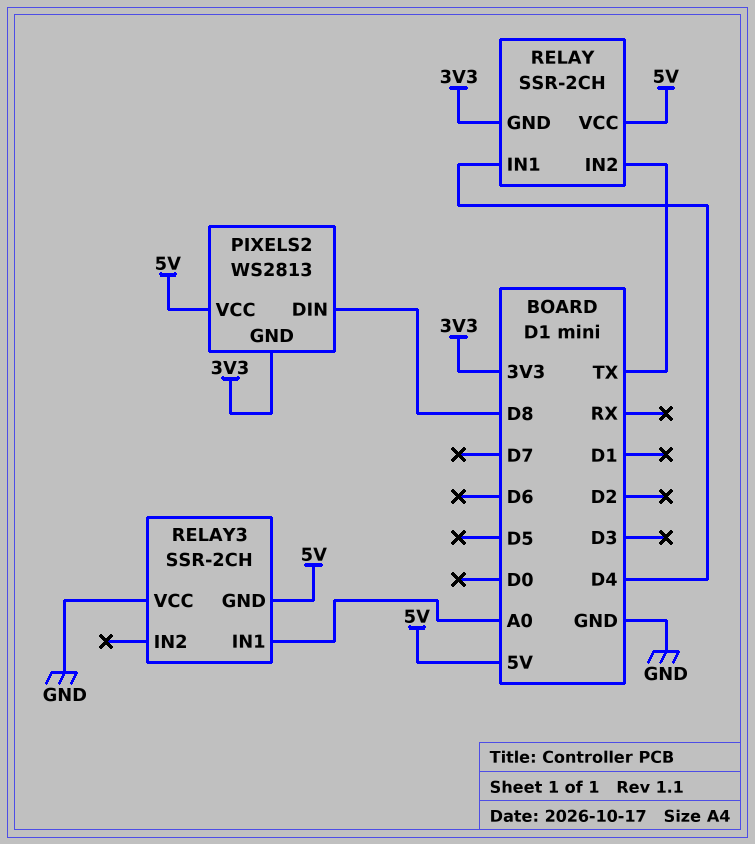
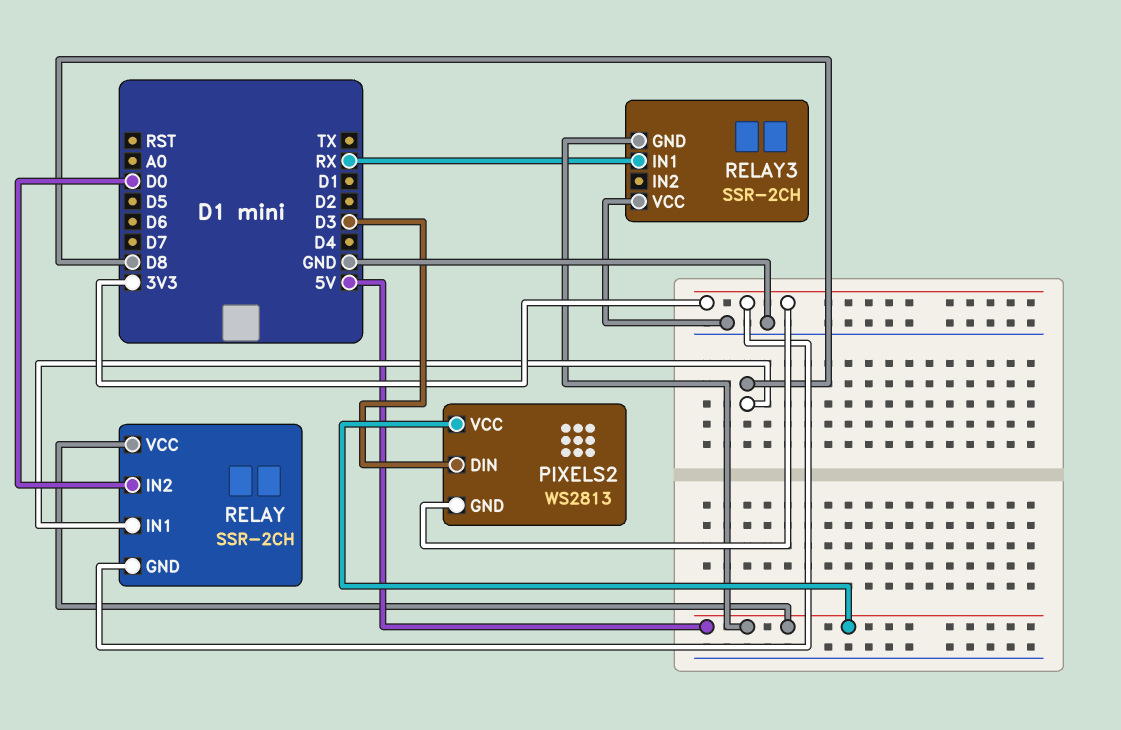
PIXELS2 pin DIN: D8 -> D3
RELAY pin IN1: D4 -> D8
RELAY pin IN2: TX -> D0
RELAY3 pin IN1: A0 -> RX

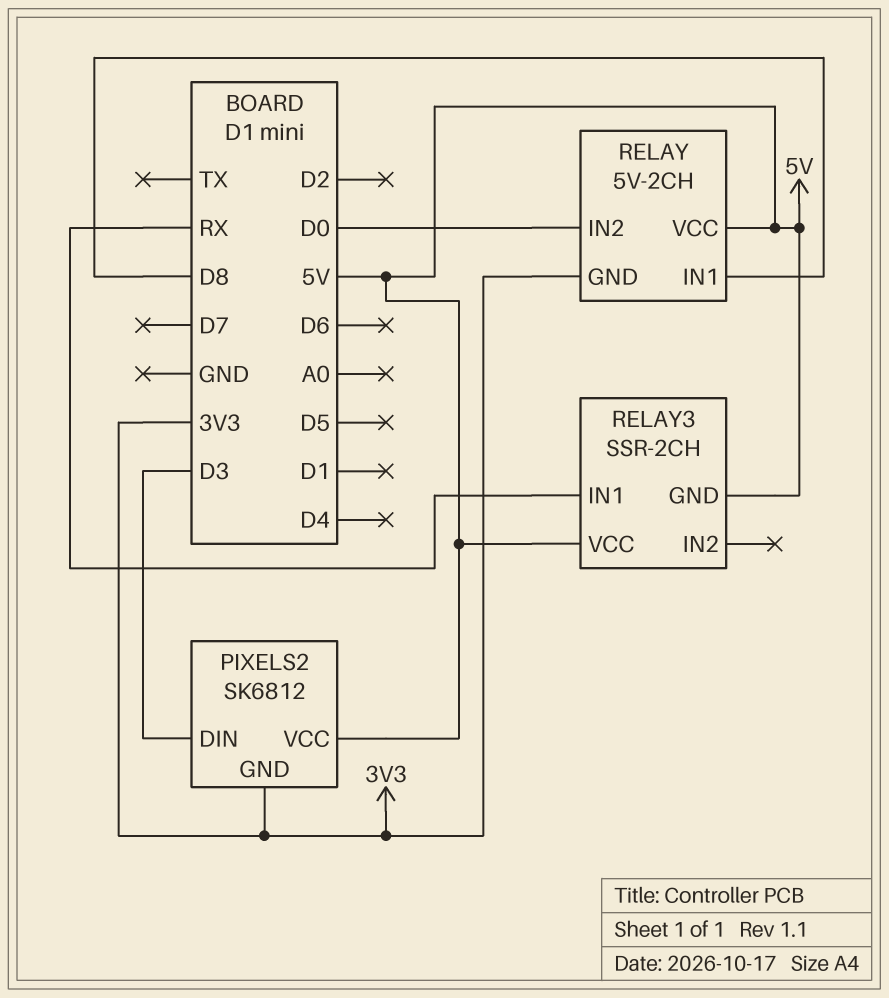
PIXELS2: WS2813 -> SK6812
RELAY: SSR-2CH -> 5V-2CH
RELAY3 pin VCC: GND -> 5V

